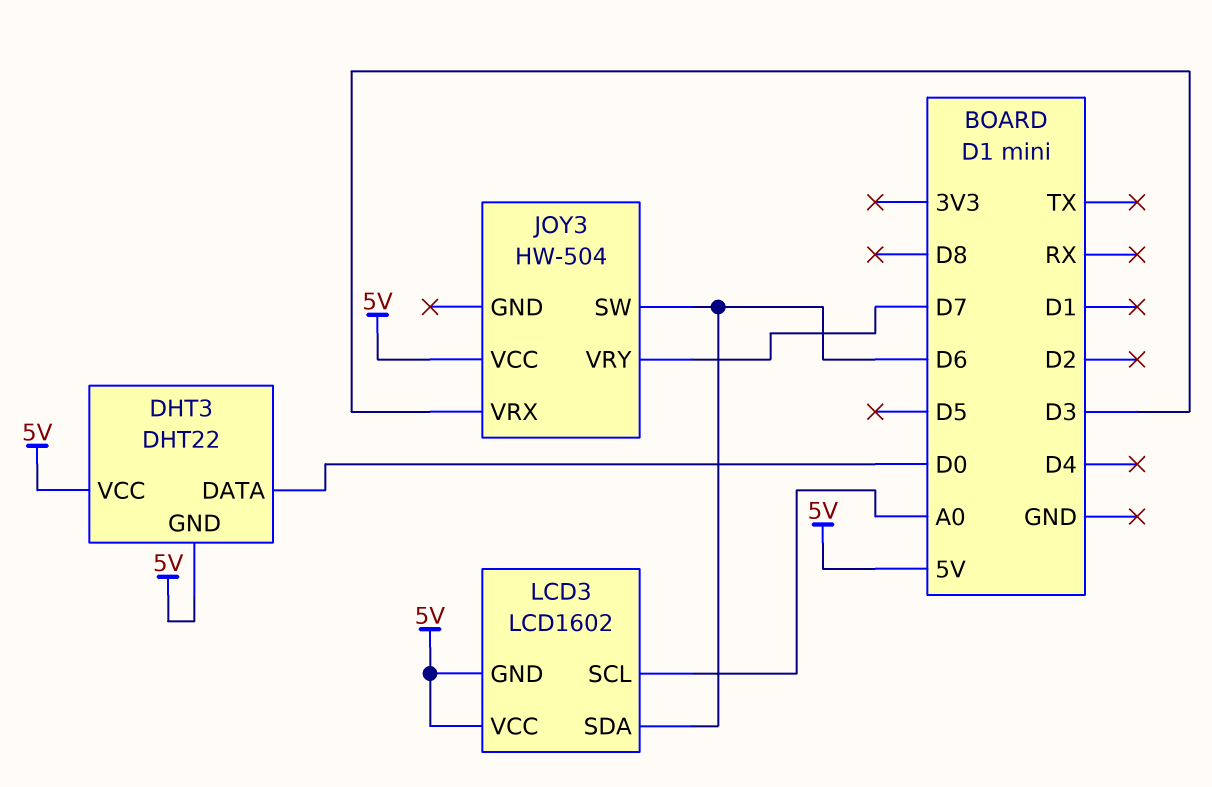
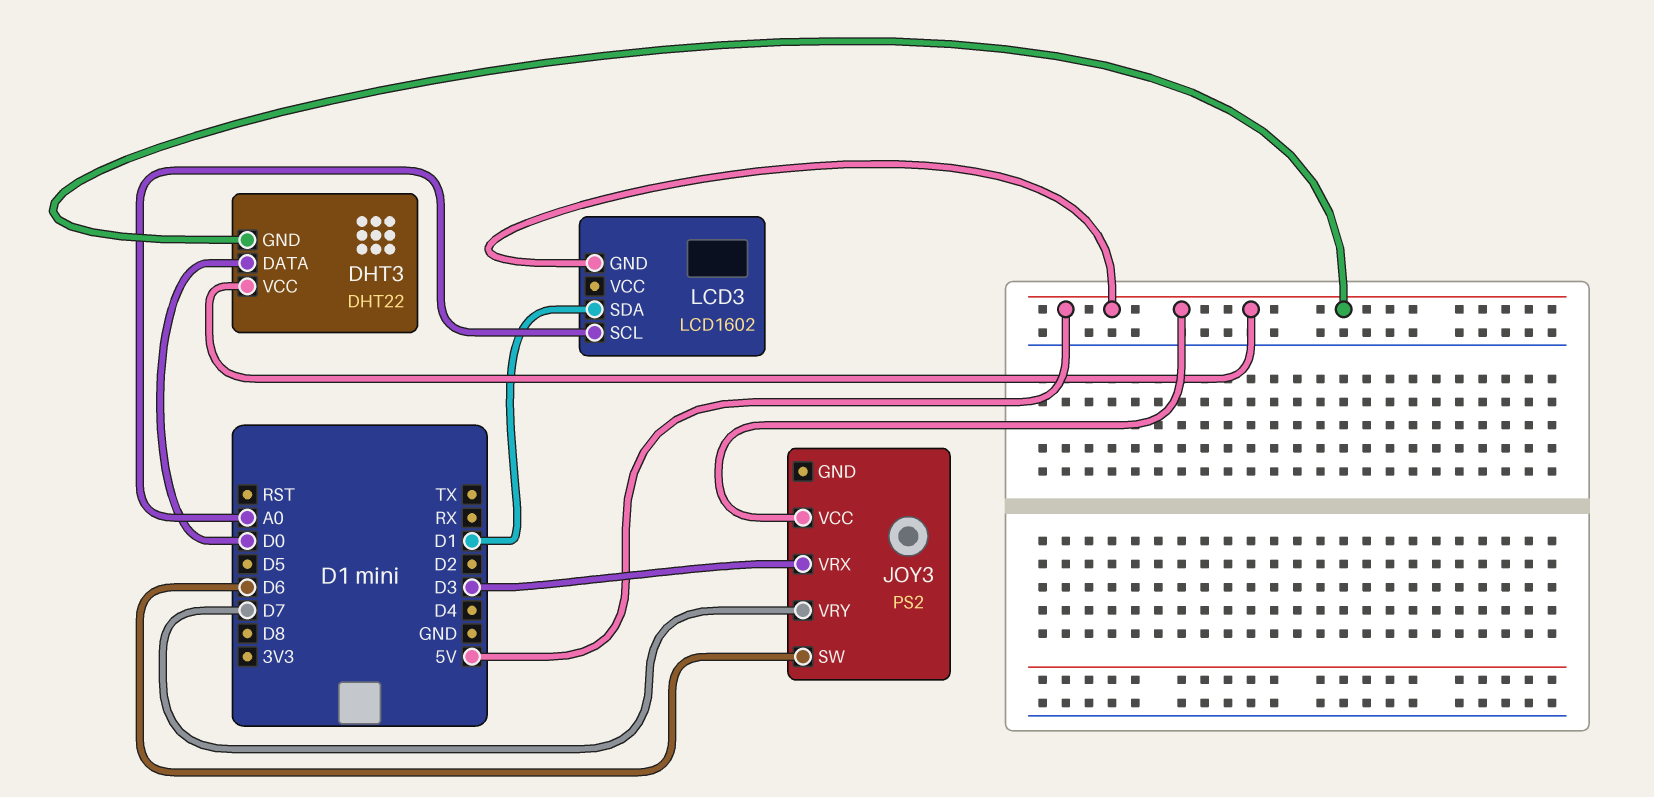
JOY3: HW-504 -> PS2
LCD3 pin SDA: D6 -> D1
LCD3 pin VCC: 5V -> none

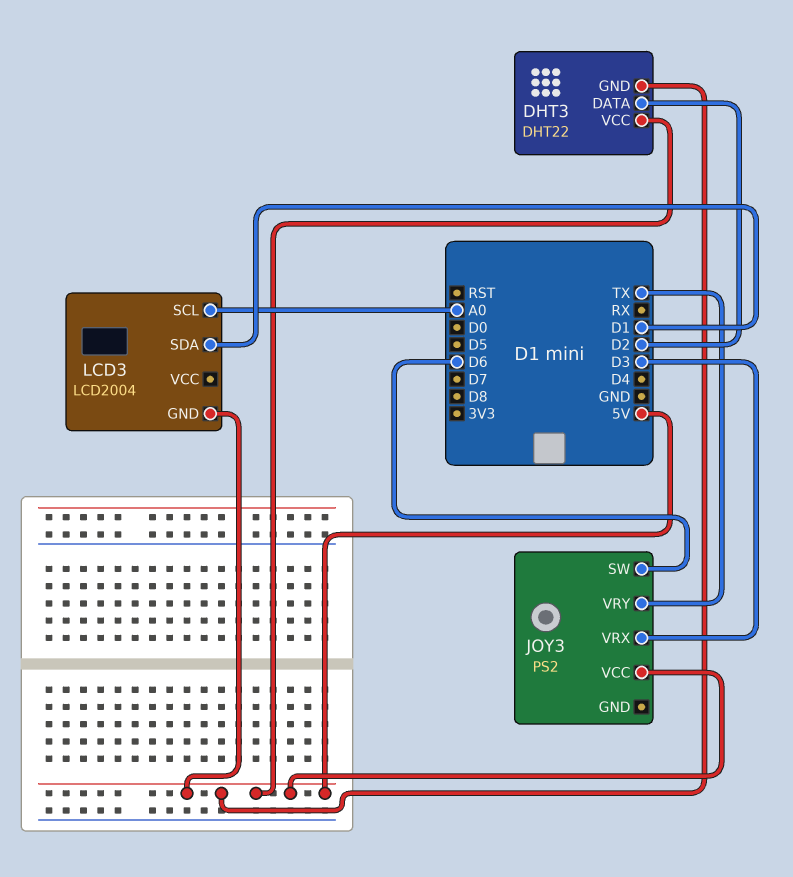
DHT3 pin DATA: D0 -> D2
JOY3 pin VRY: D7 -> TX
LCD3: LCD1602 -> LCD2004

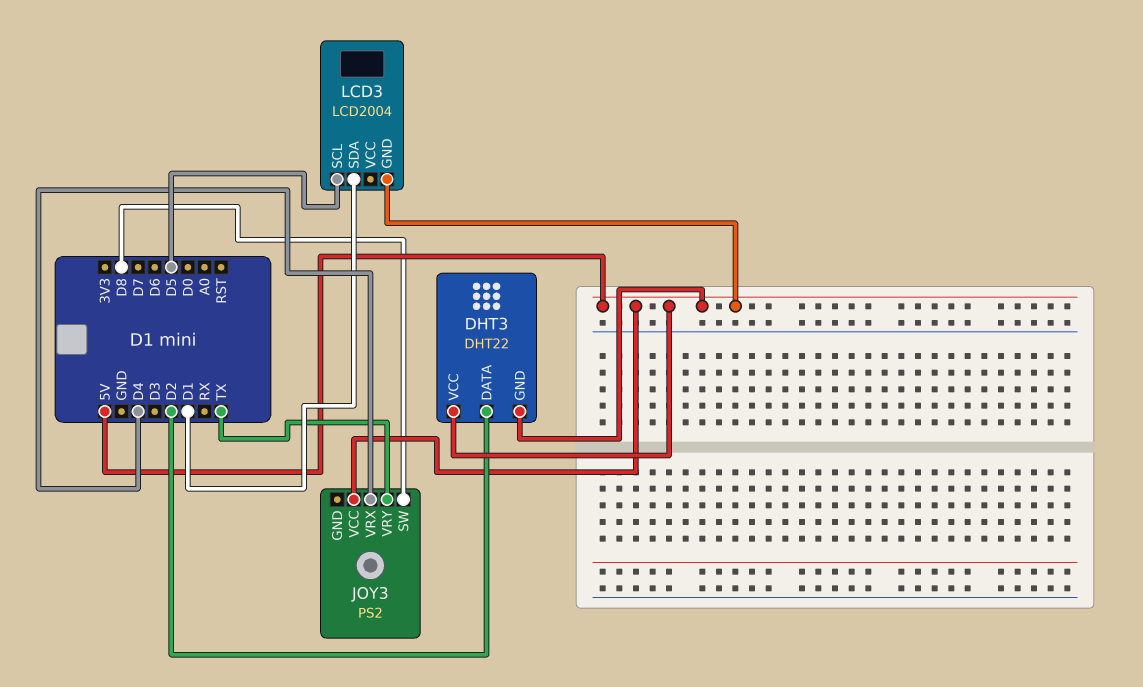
JOY3 pin SW: D6 -> D8
JOY3 pin VRX: D3 -> D4
LCD3 pin SCL: A0 -> D5

